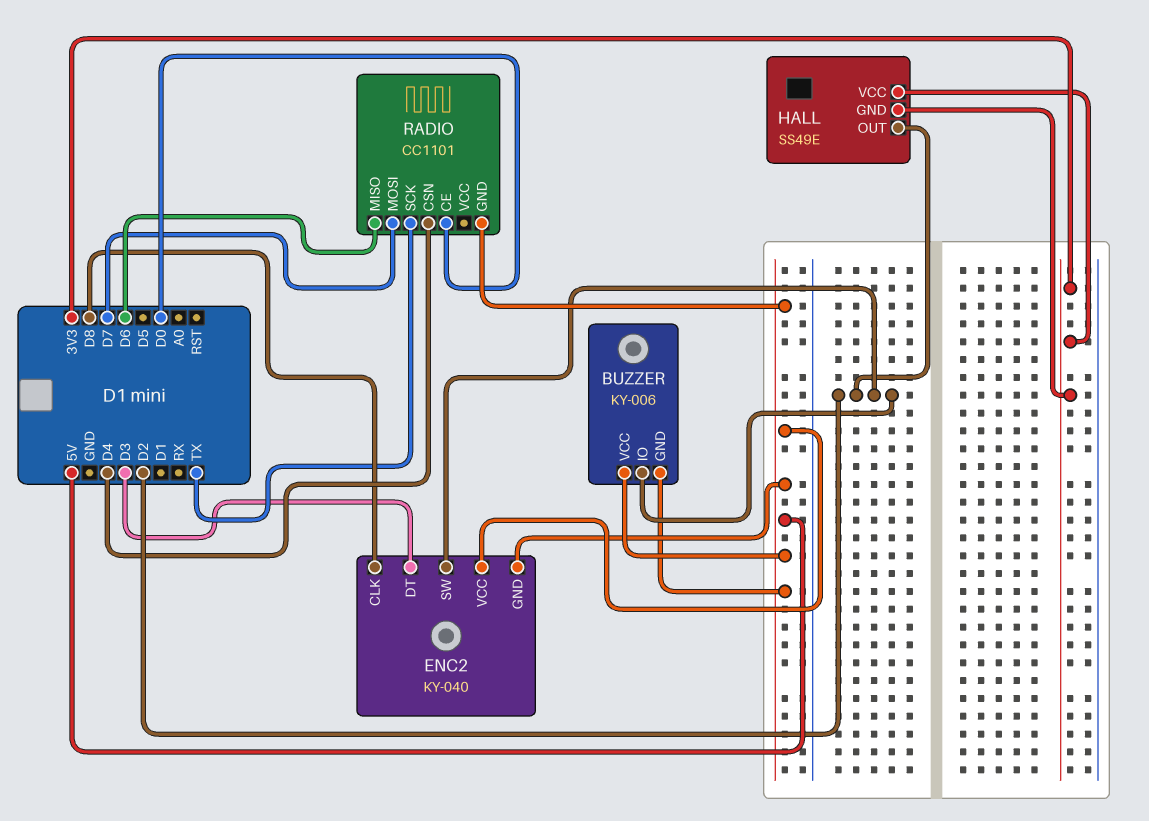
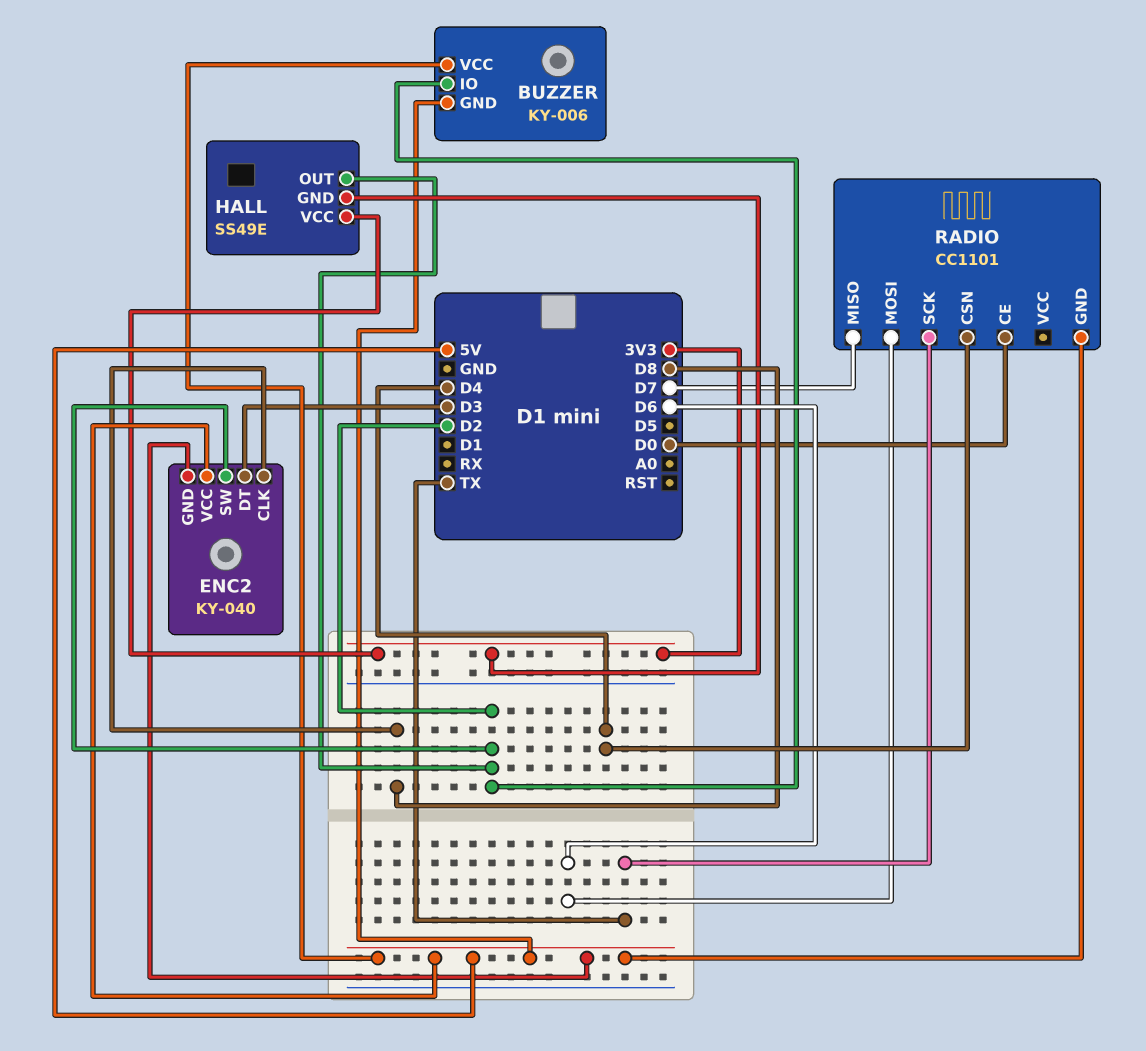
RADIO pin MISO: D6 -> D7
RADIO pin MOSI: D7 -> D6

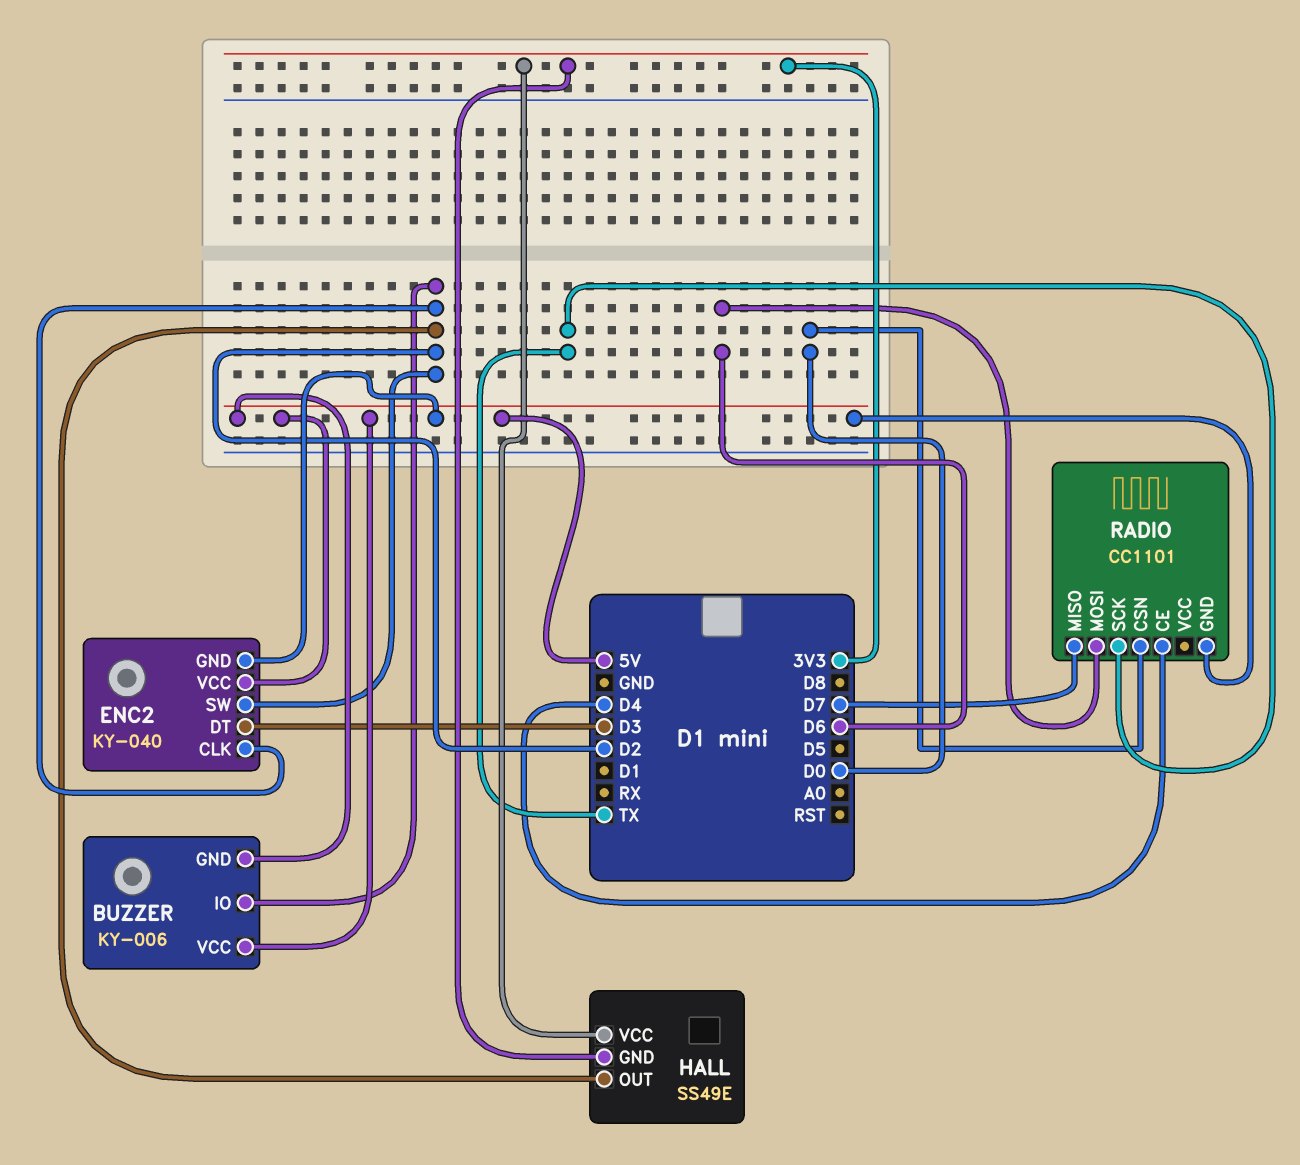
ENC2 pin CLK: D8 -> D2
RADIO pin CE: D0 -> D4
RADIO pin CSN: D4 -> D0

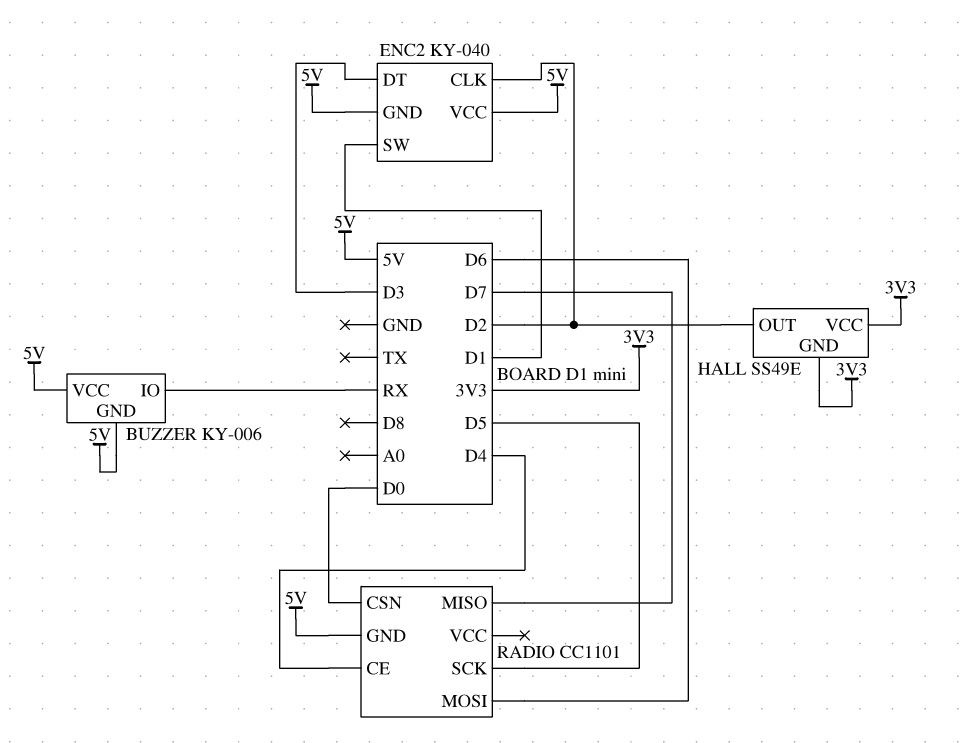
BUZZER pin IO: D2 -> RX
ENC2 pin SW: D2 -> D1
RADIO pin SCK: TX -> D5

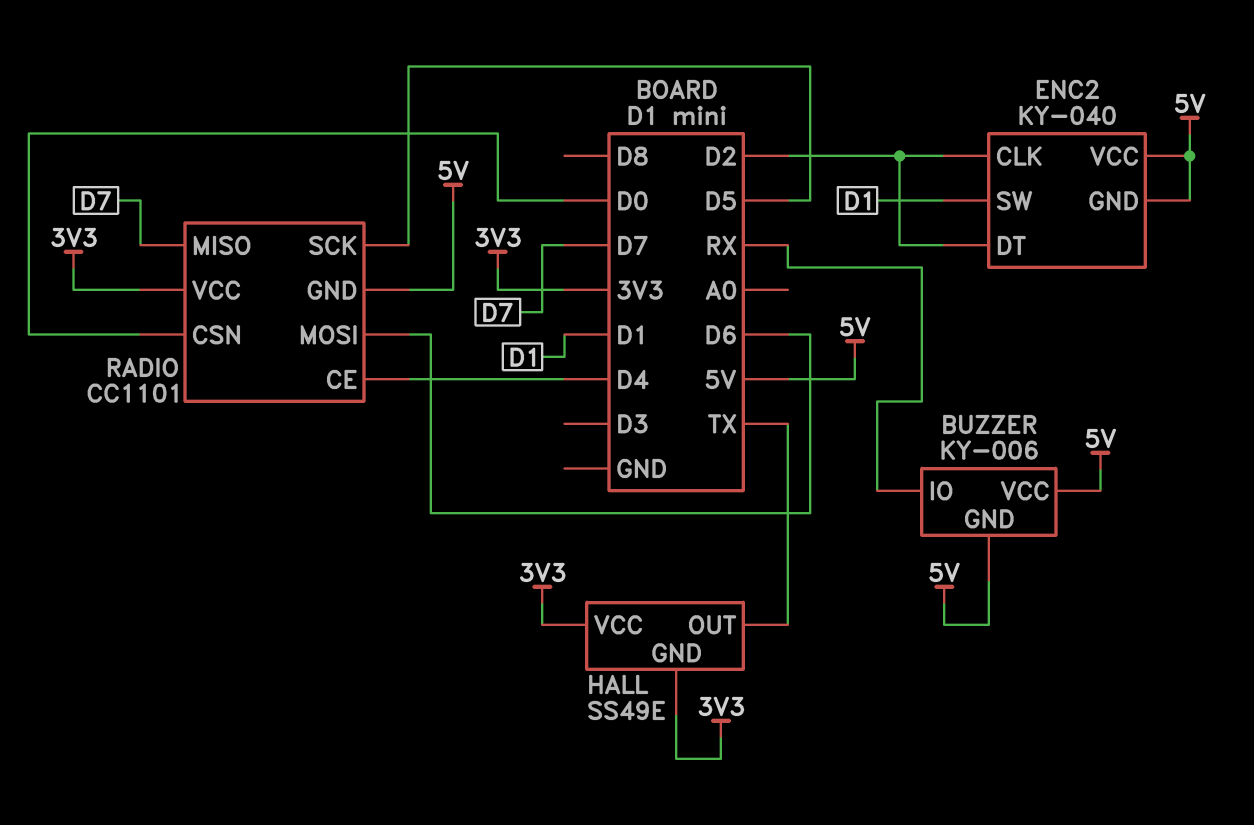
ENC2 pin DT: D3 -> D2
HALL pin OUT: D2 -> TX
RADIO pin VCC: none -> 3V3

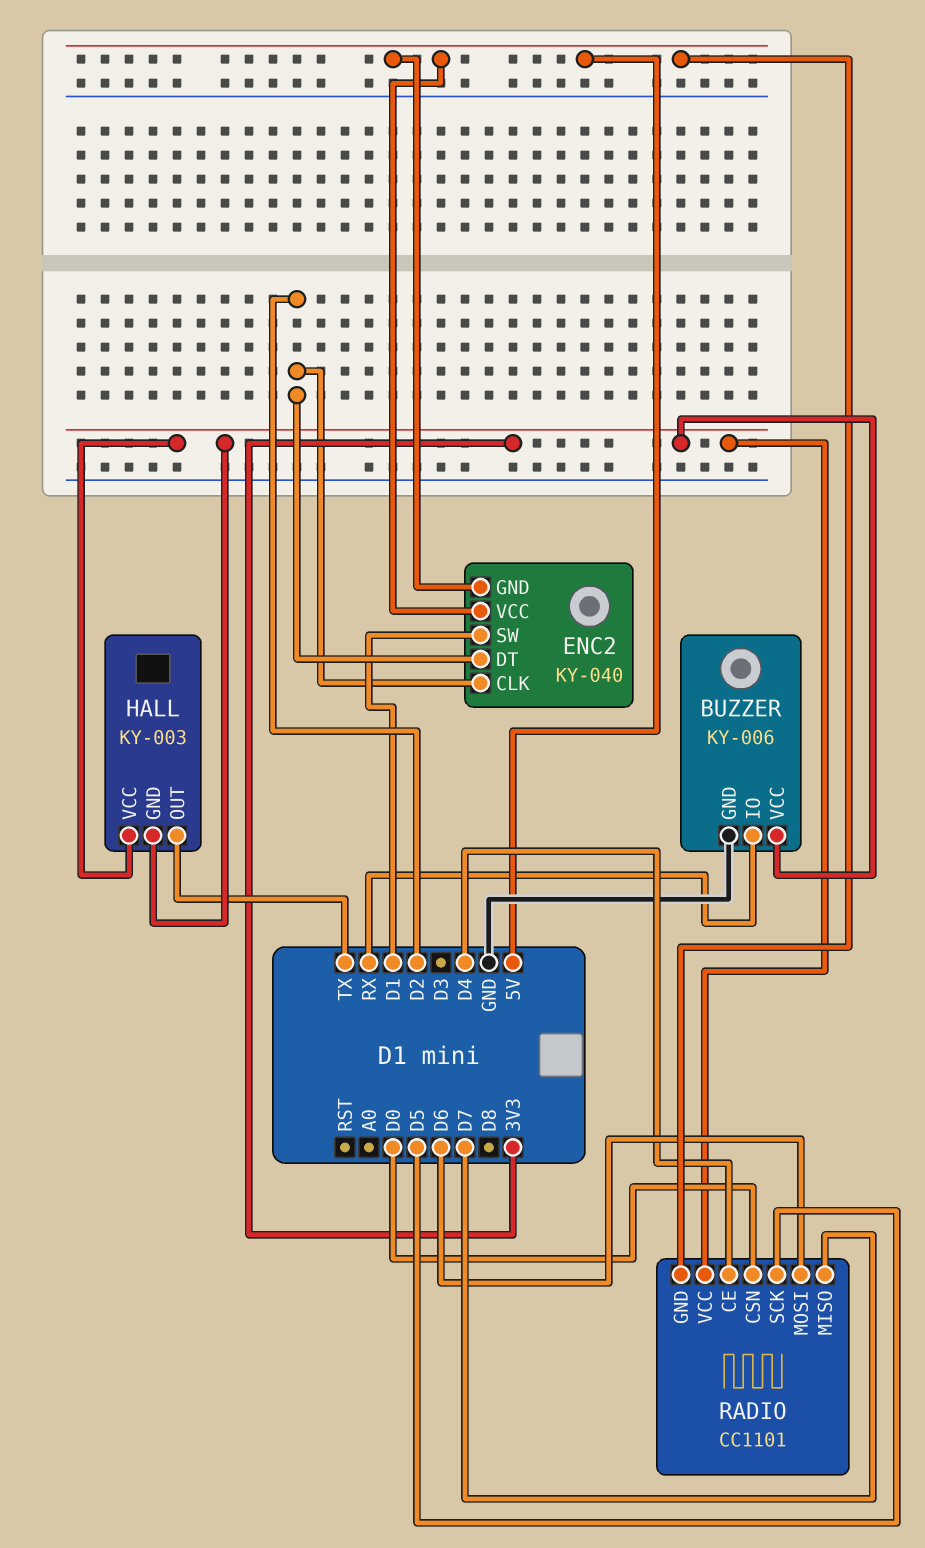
BUZZER pin GND: 5V -> GND
BUZZER pin VCC: 5V -> 3V3
HALL: SS49E -> KY-003

